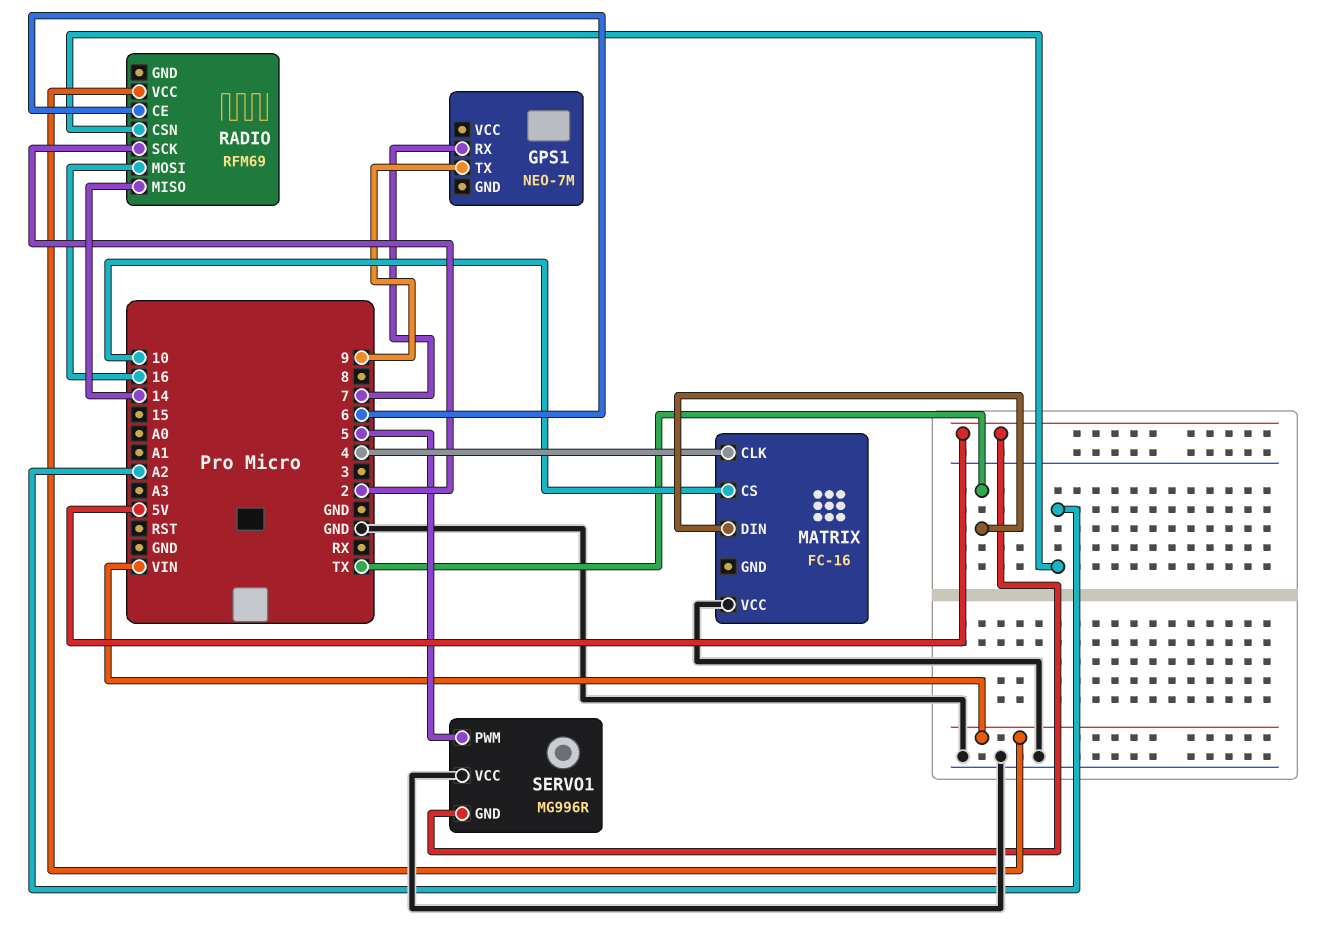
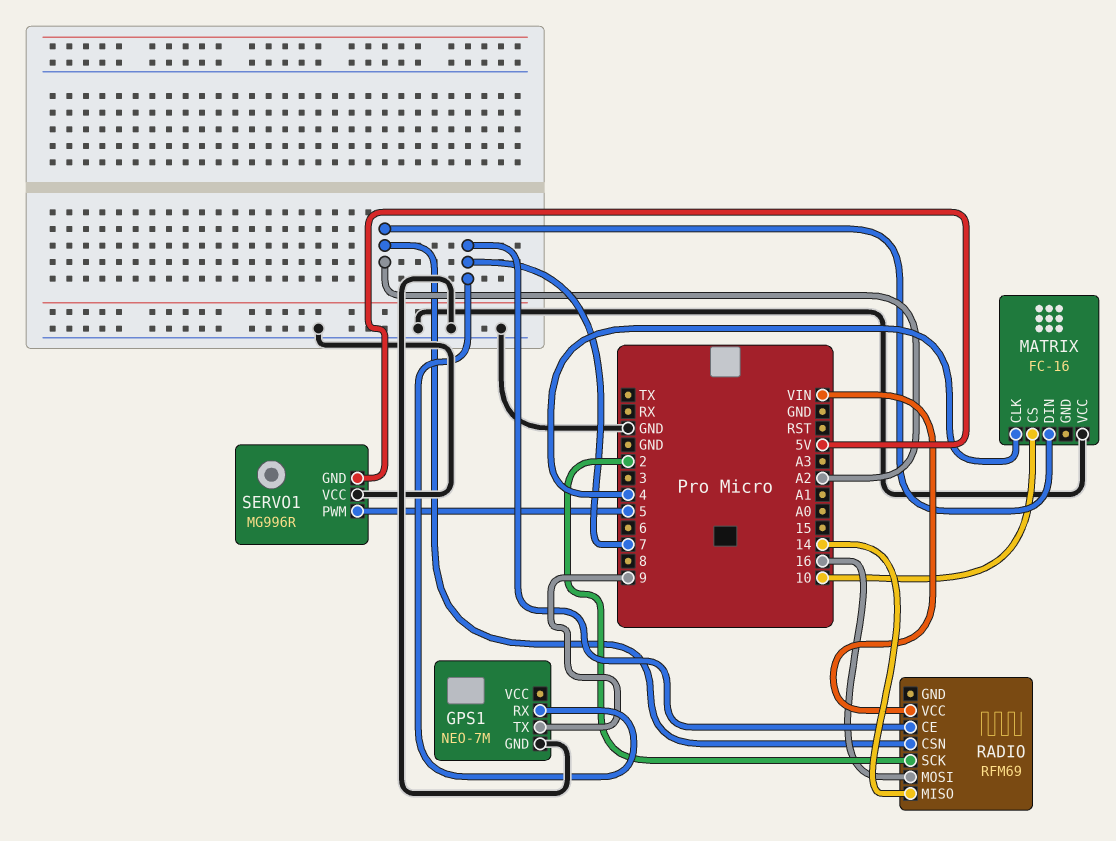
GPS1 pin GND: none -> GND
MATRIX pin DIN: TX -> A2
RADIO pin CE: 6 -> 7

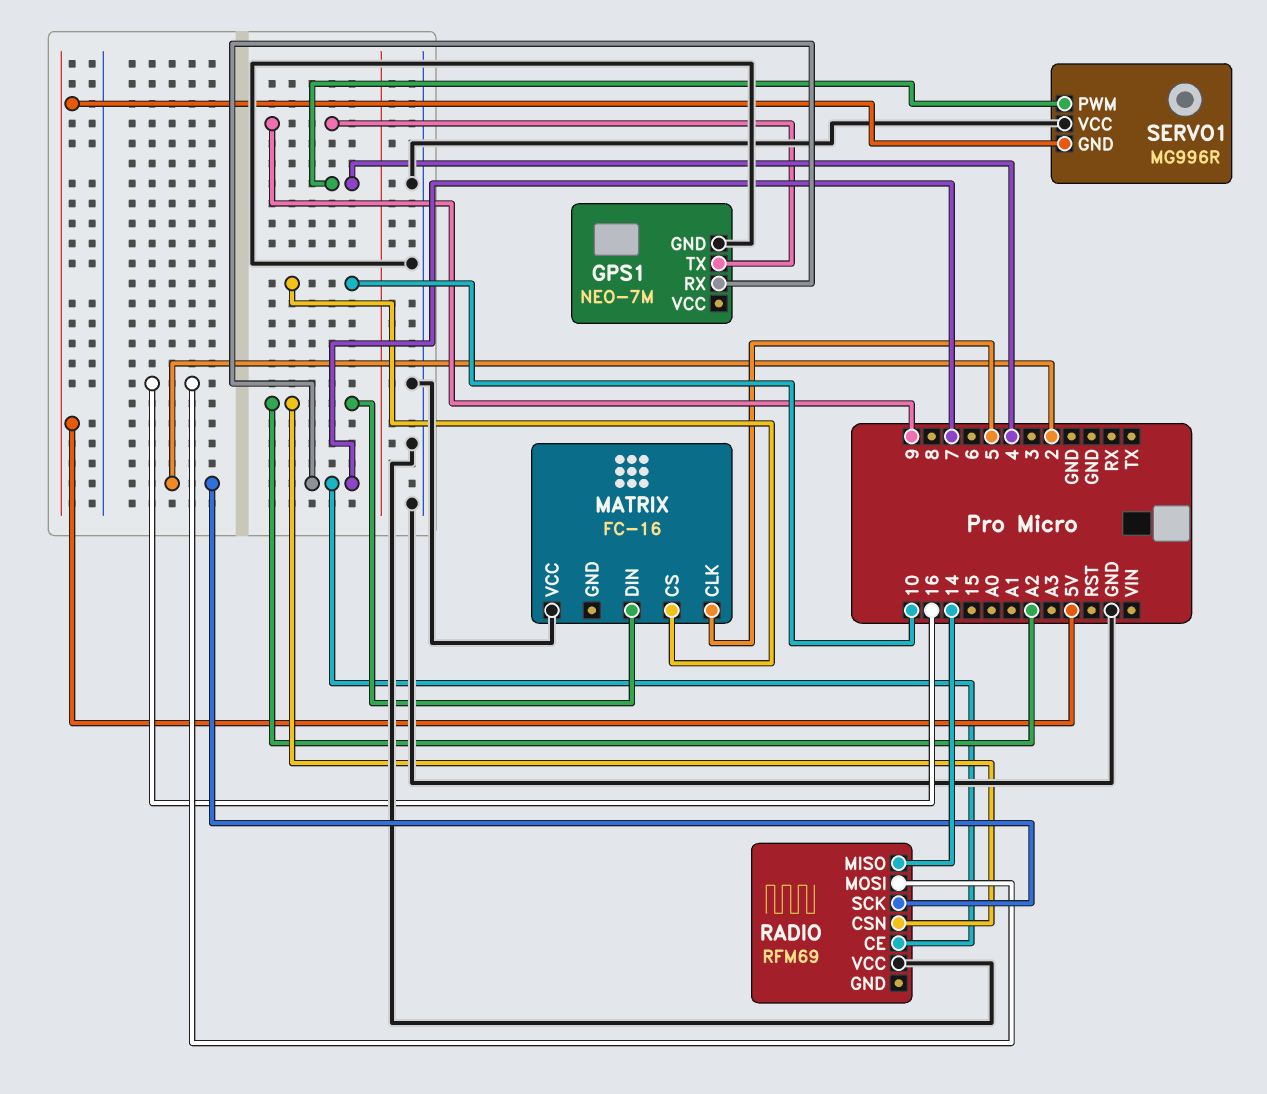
MATRIX pin CLK: 4 -> 5
RADIO pin VCC: VIN -> GND
SERVO1 pin PWM: 5 -> 4

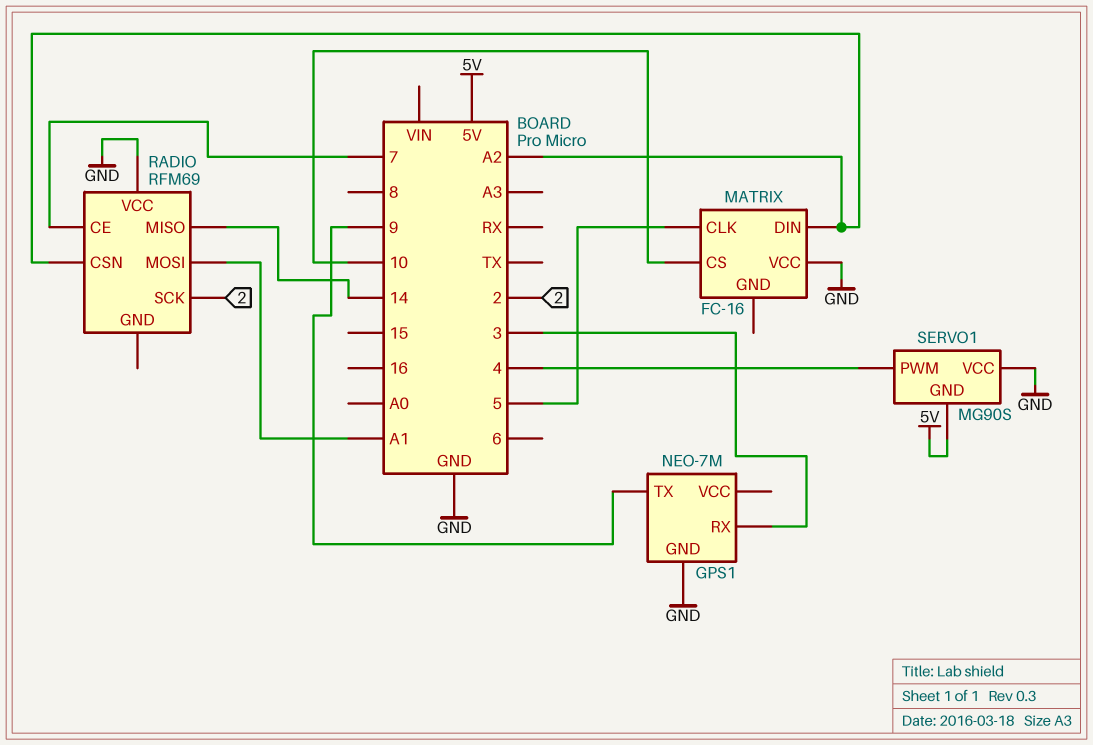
GPS1 pin RX: 7 -> 3
RADIO pin MOSI: 16 -> A1
SERVO1: MG996R -> MG90S

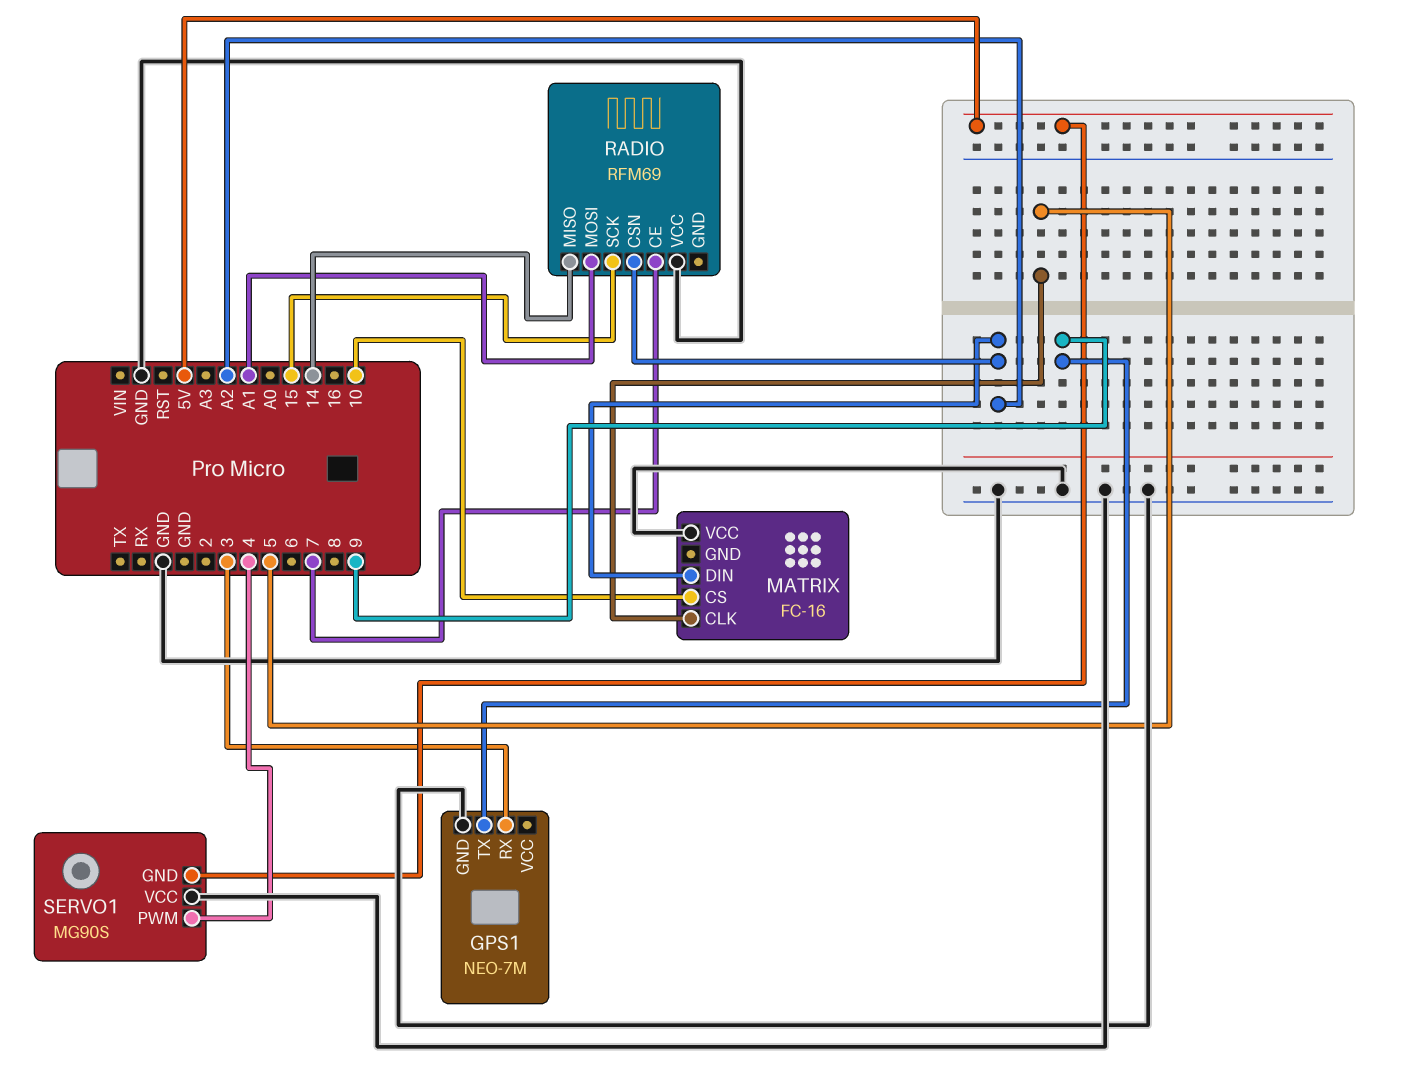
RADIO pin SCK: 2 -> 15

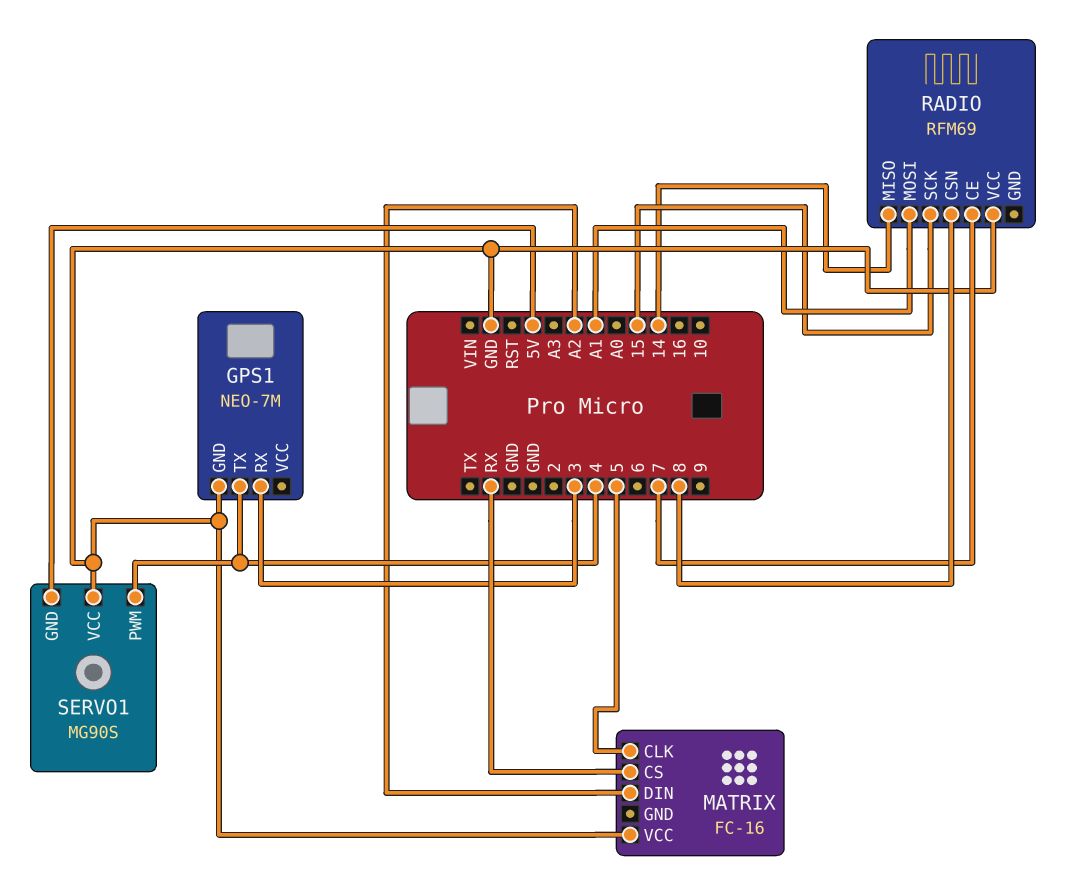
GPS1 pin TX: 9 -> 4
MATRIX pin CS: 10 -> RX
RADIO pin CSN: A2 -> 8

